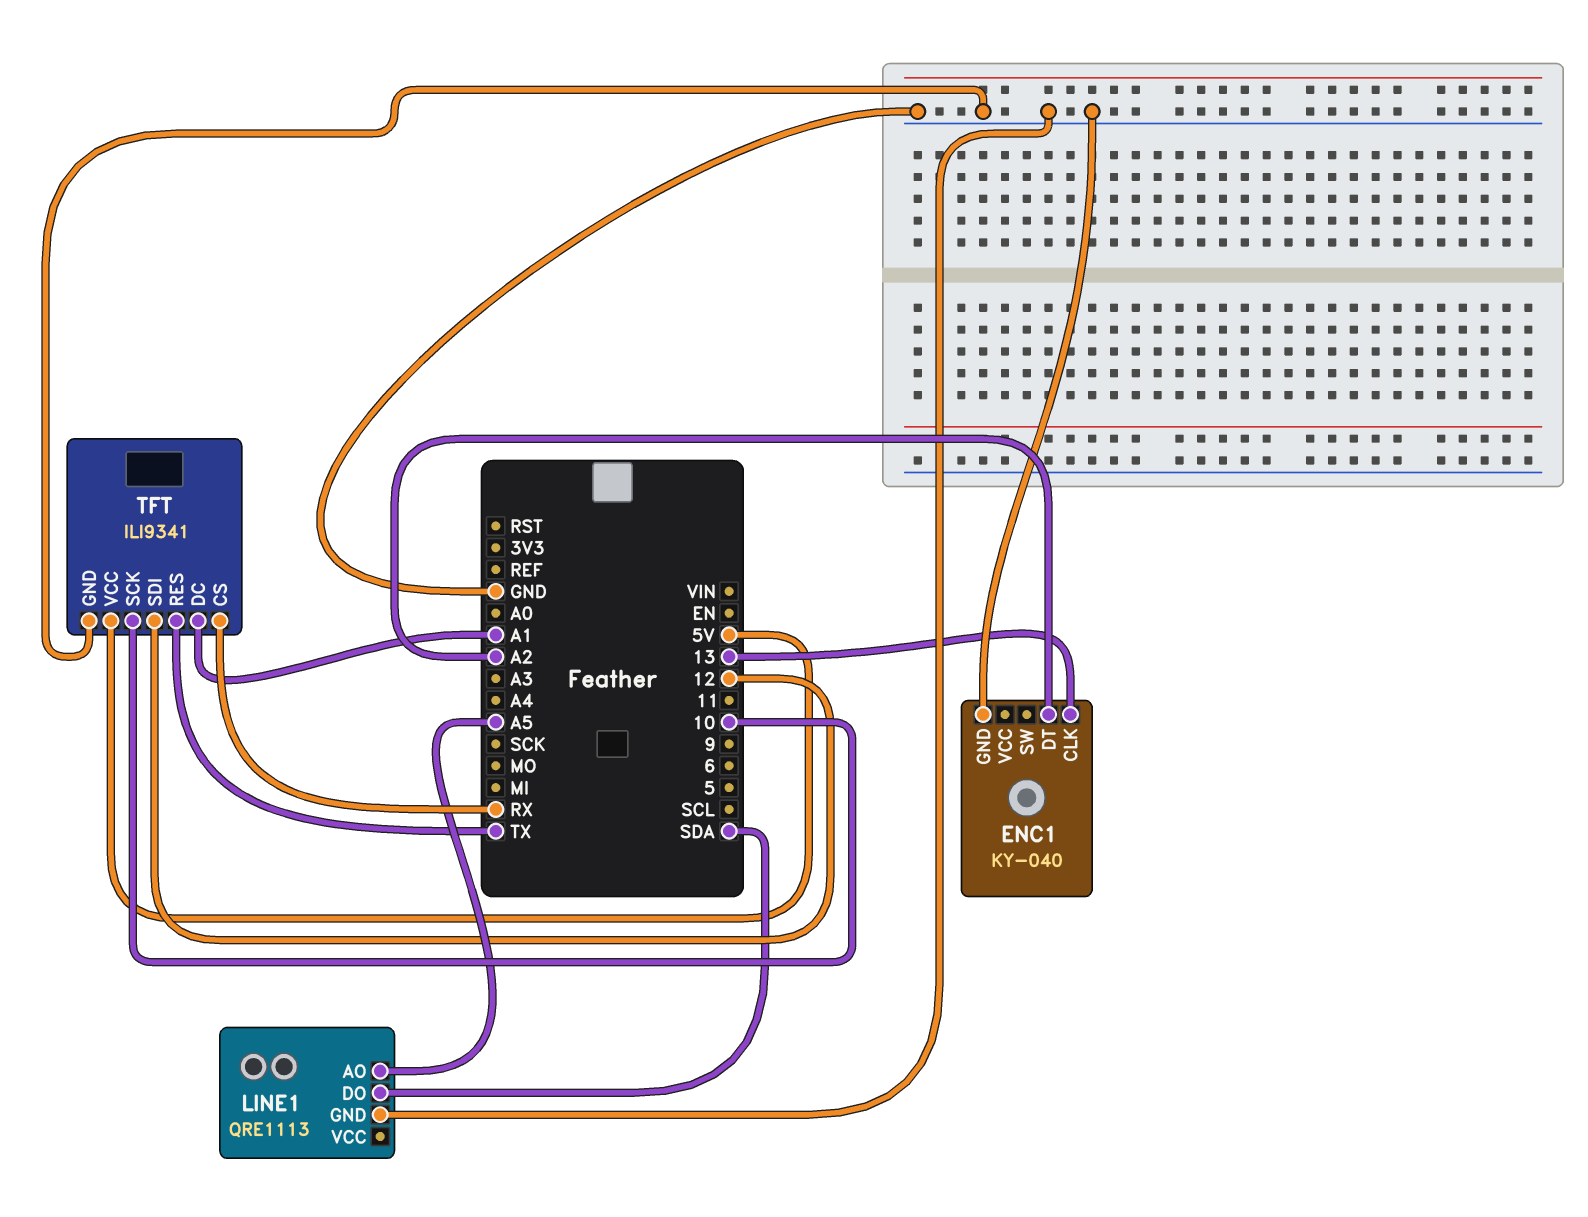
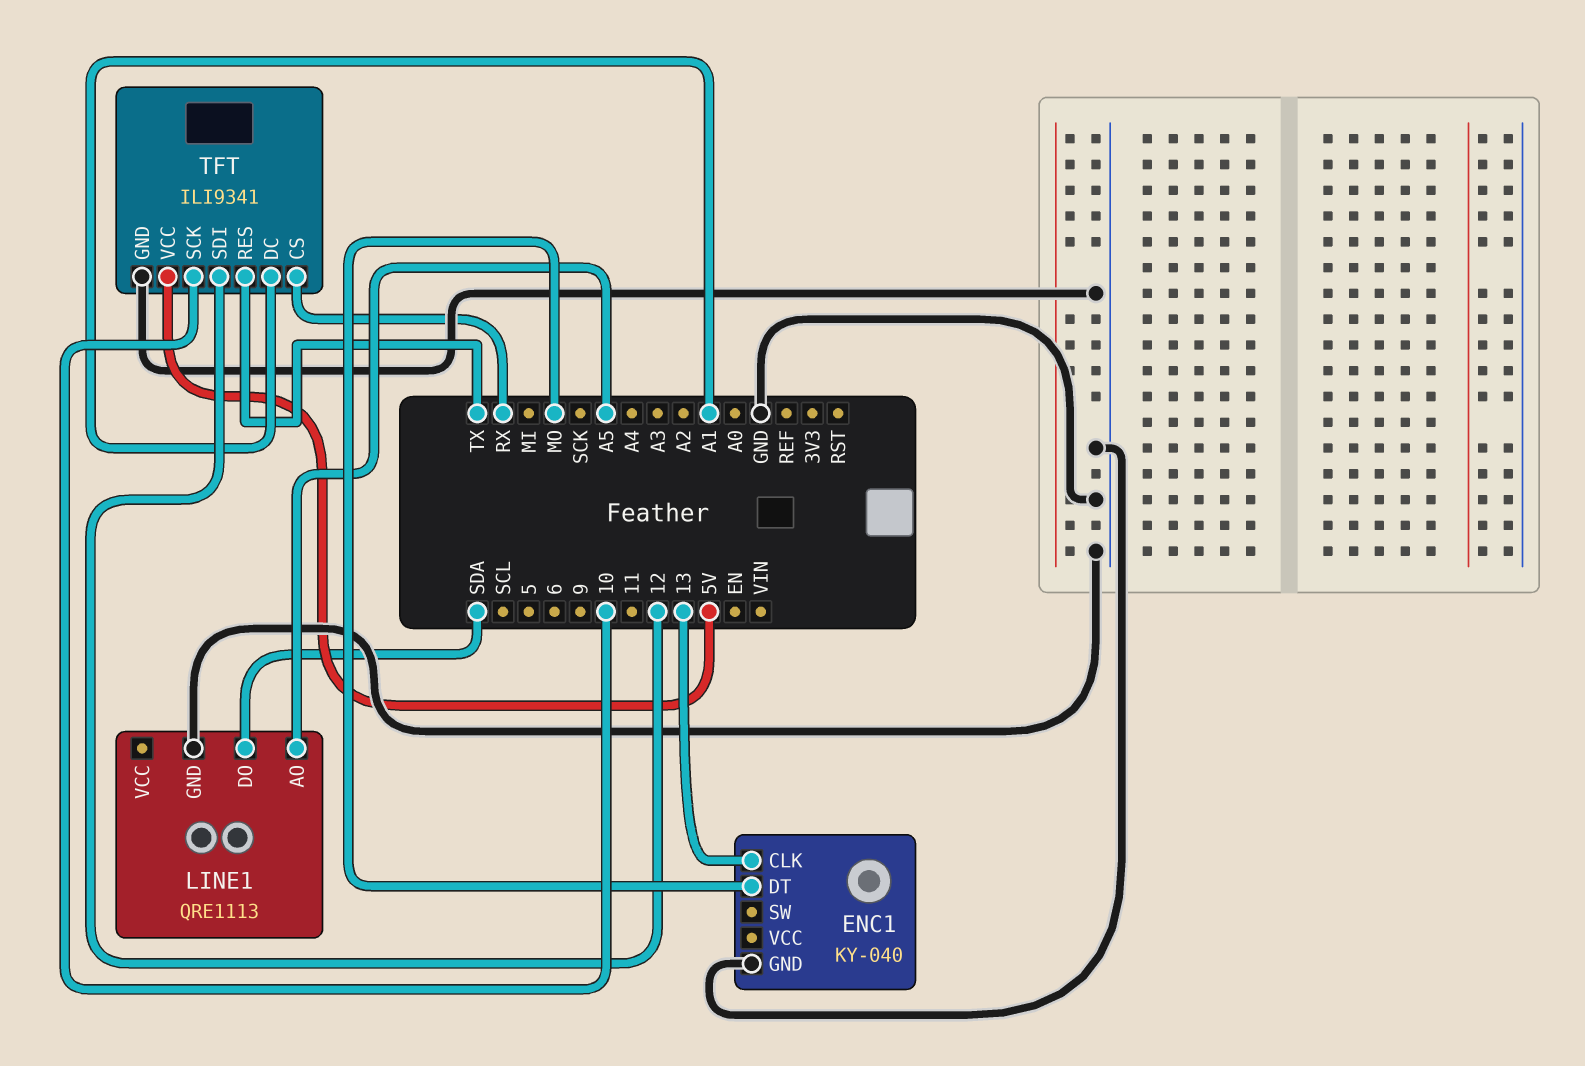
ENC1 pin DT: A2 -> MO

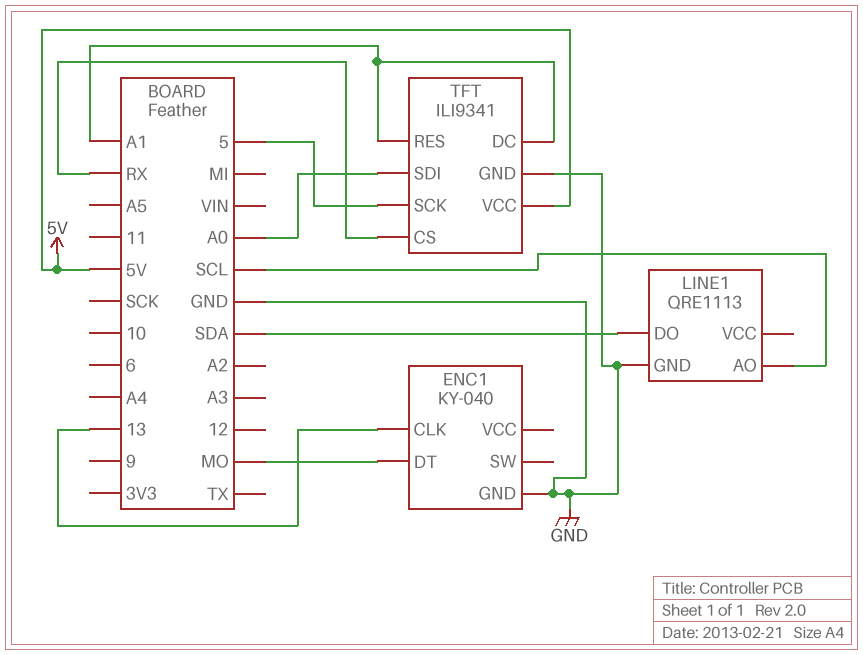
LINE1 pin AO: A5 -> SCL
TFT pin RES: TX -> A1
TFT pin SCK: 10 -> 5
TFT pin SDI: 12 -> A0

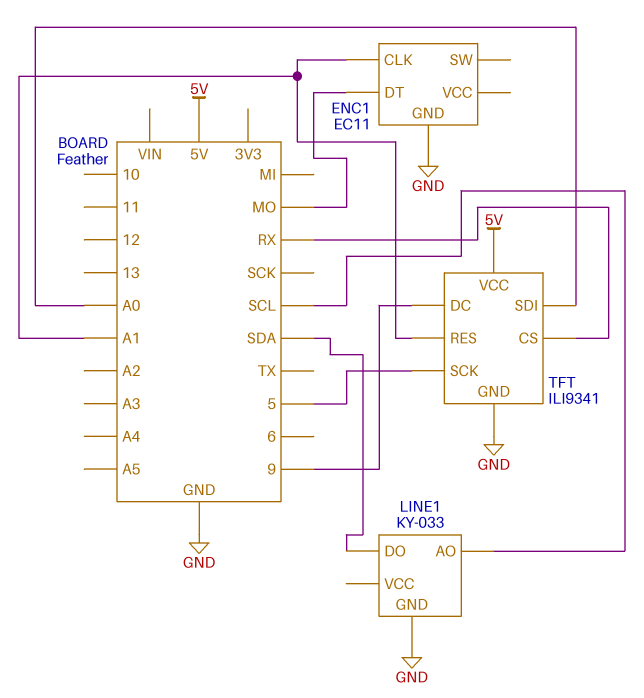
ENC1: KY-040 -> EC11
ENC1 pin CLK: 13 -> A1
LINE1: QRE1113 -> KY-033
TFT pin DC: A1 -> 9

